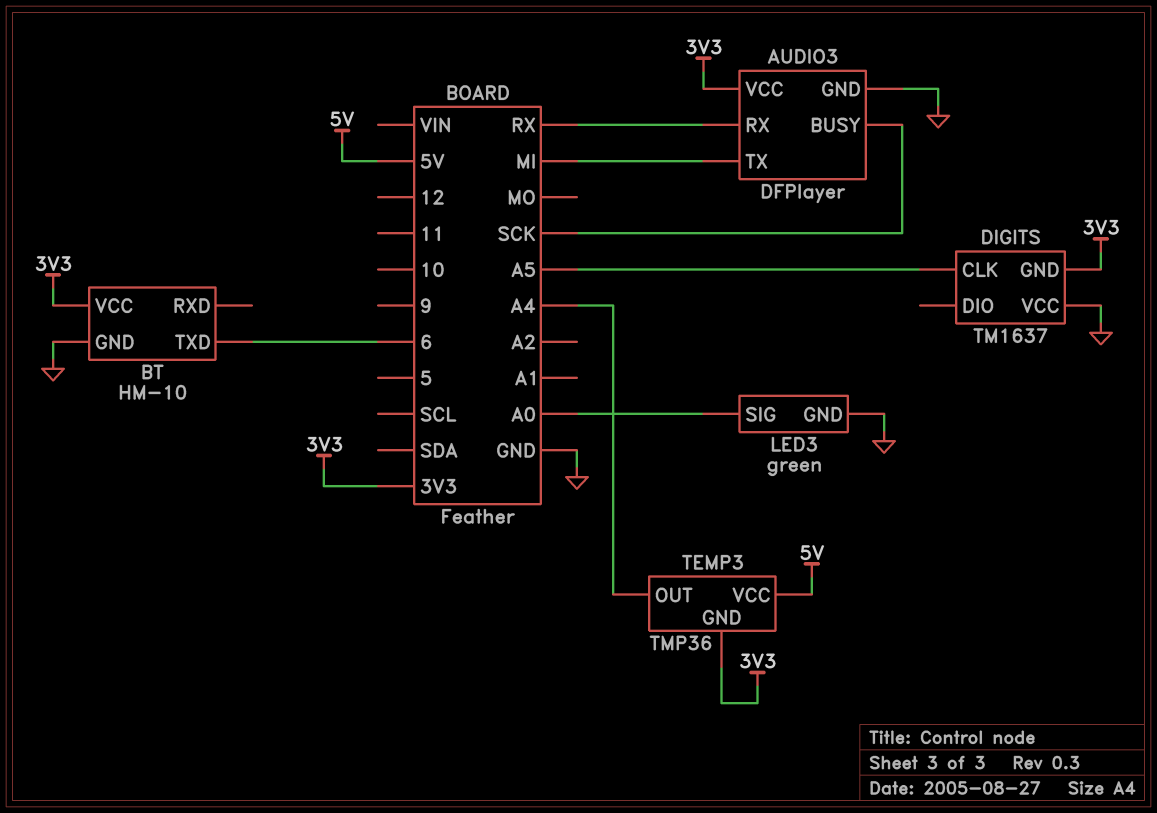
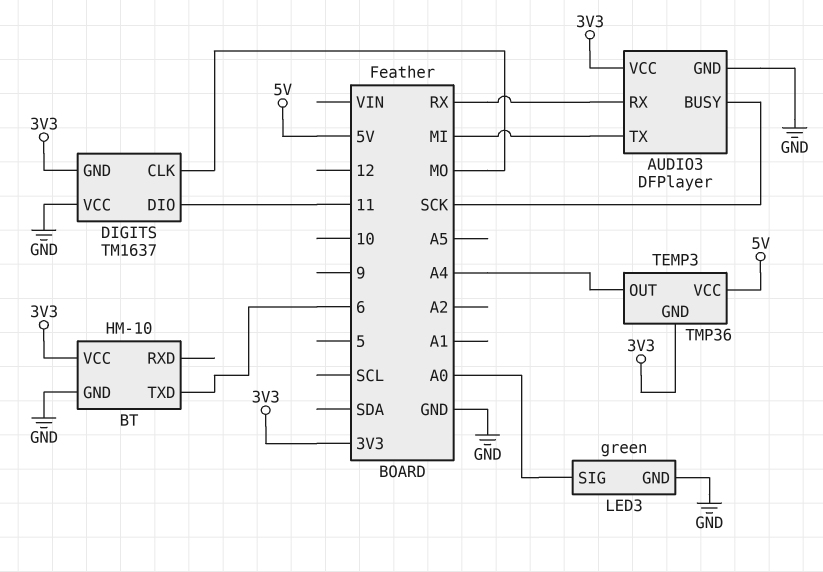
DIGITS pin CLK: A5 -> MO
DIGITS pin DIO: none -> 11

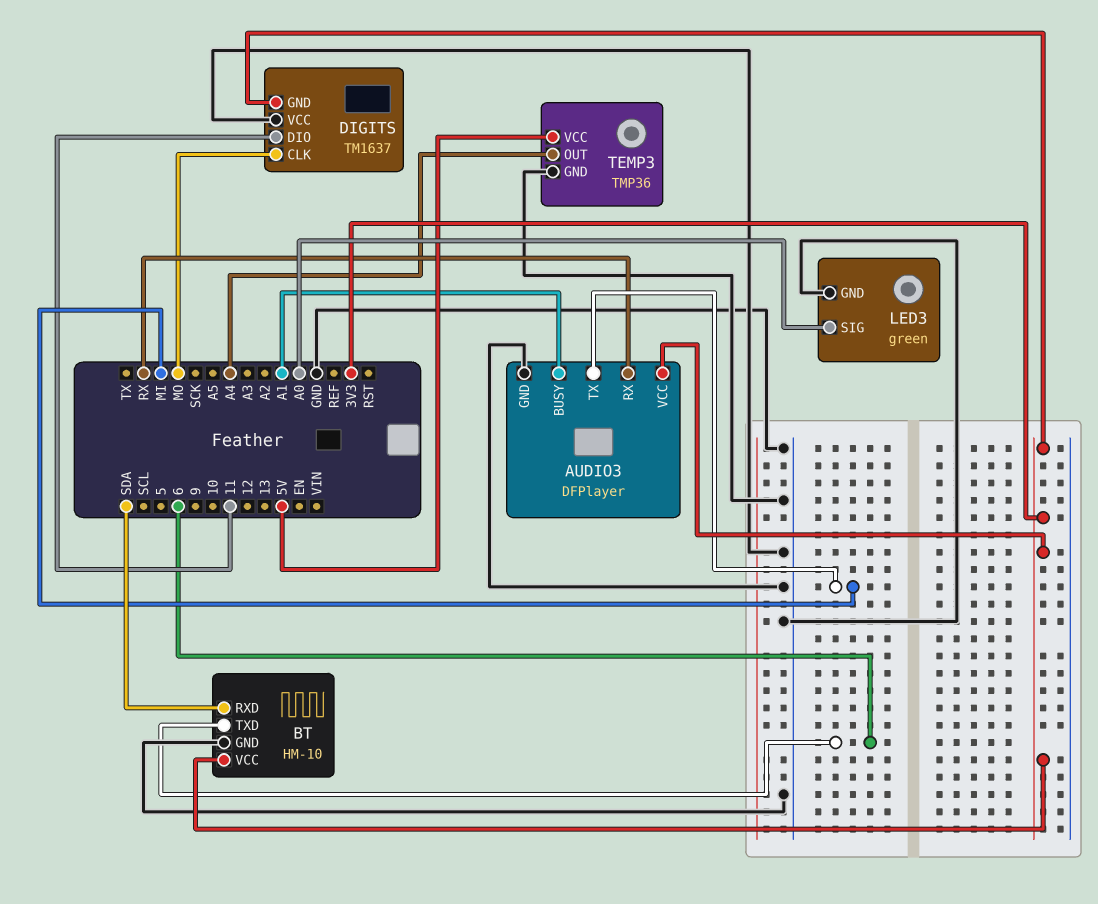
AUDIO3 pin BUSY: SCK -> A1
BT pin RXD: none -> SDA
TEMP3 pin GND: 3V3 -> GND

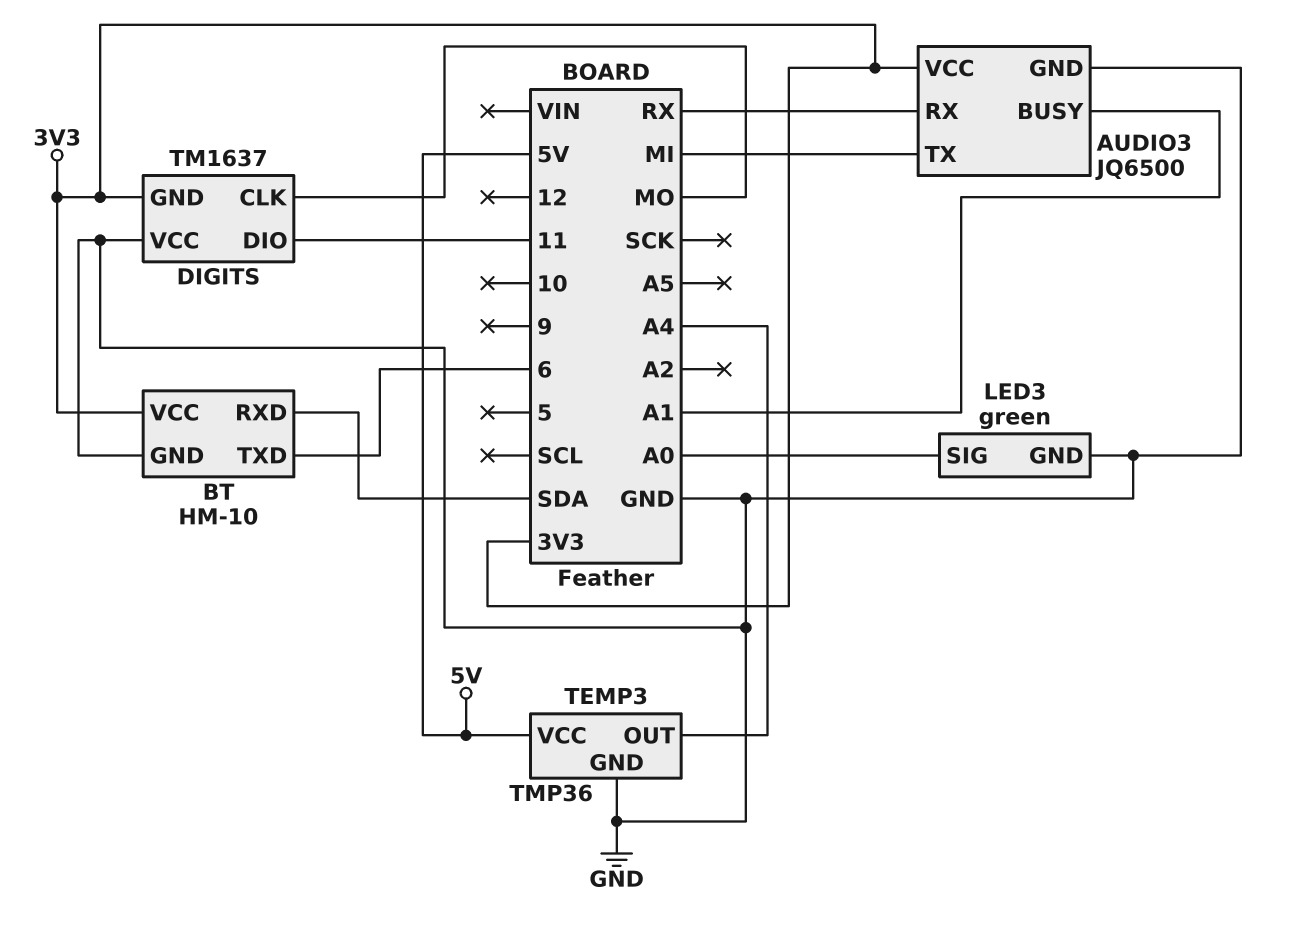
AUDIO3: DFPlayer -> JQ6500

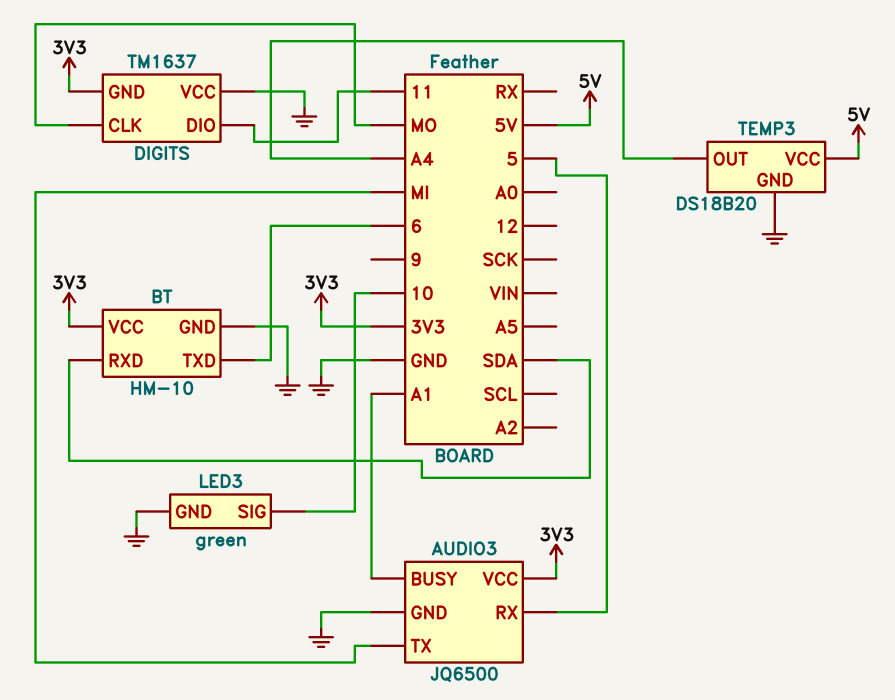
AUDIO3 pin RX: RX -> 5
LED3 pin SIG: A0 -> 10
TEMP3: TMP36 -> DS18B20

